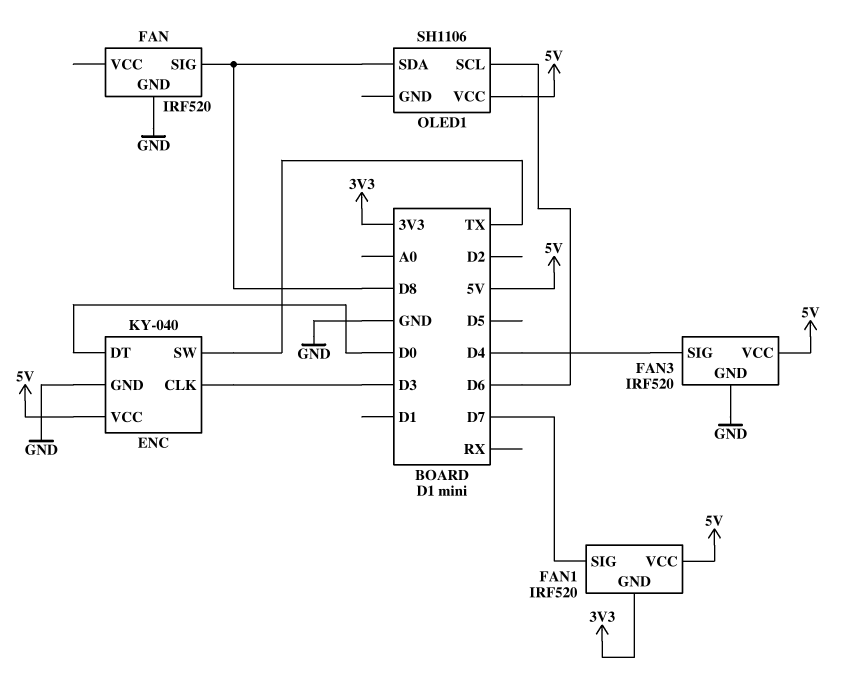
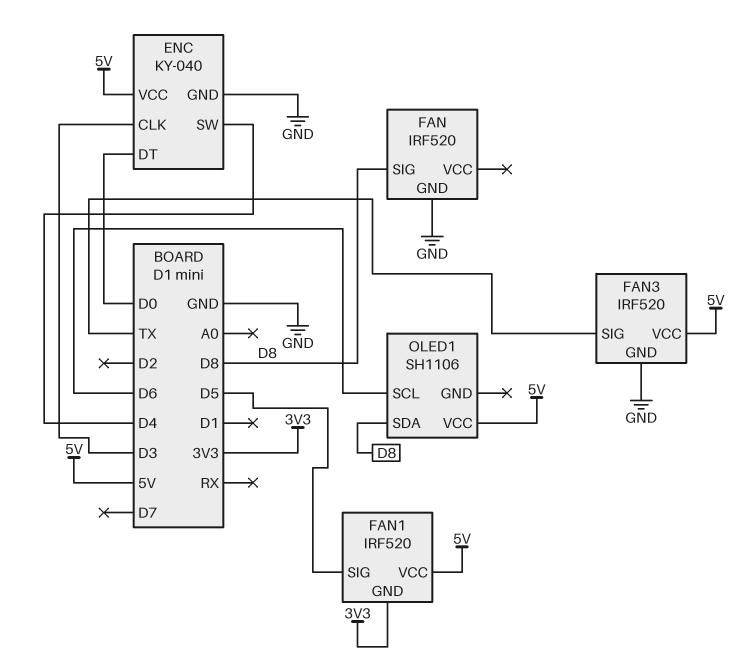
ENC pin SW: TX -> D4
FAN1 pin SIG: D7 -> D5
FAN3 pin SIG: D4 -> TX

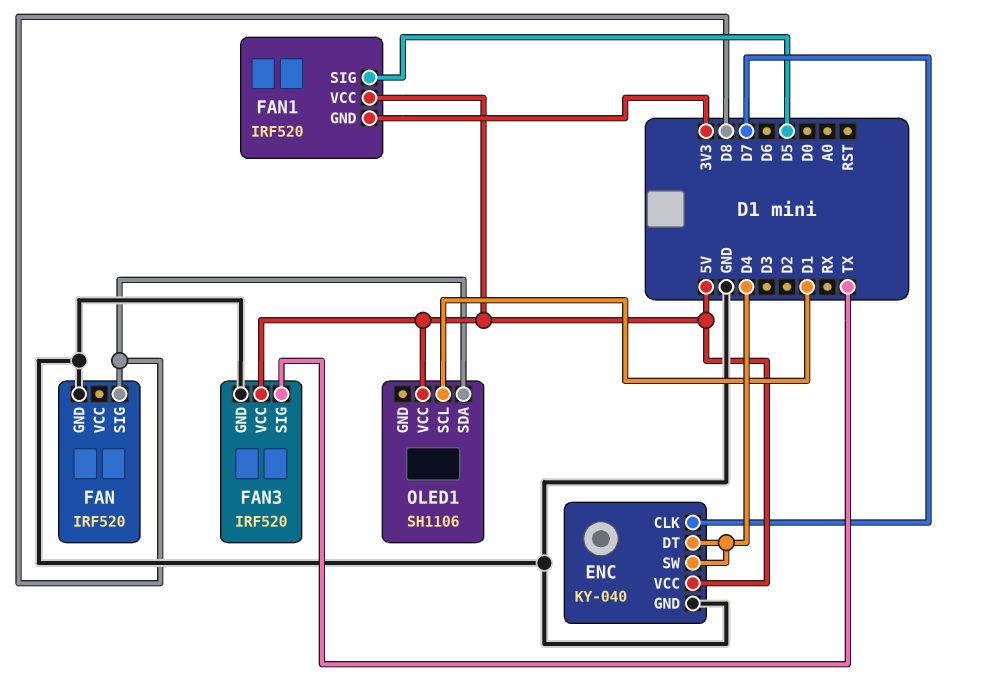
ENC pin CLK: D3 -> D7
ENC pin DT: D0 -> D4
OLED1 pin SCL: D6 -> D1

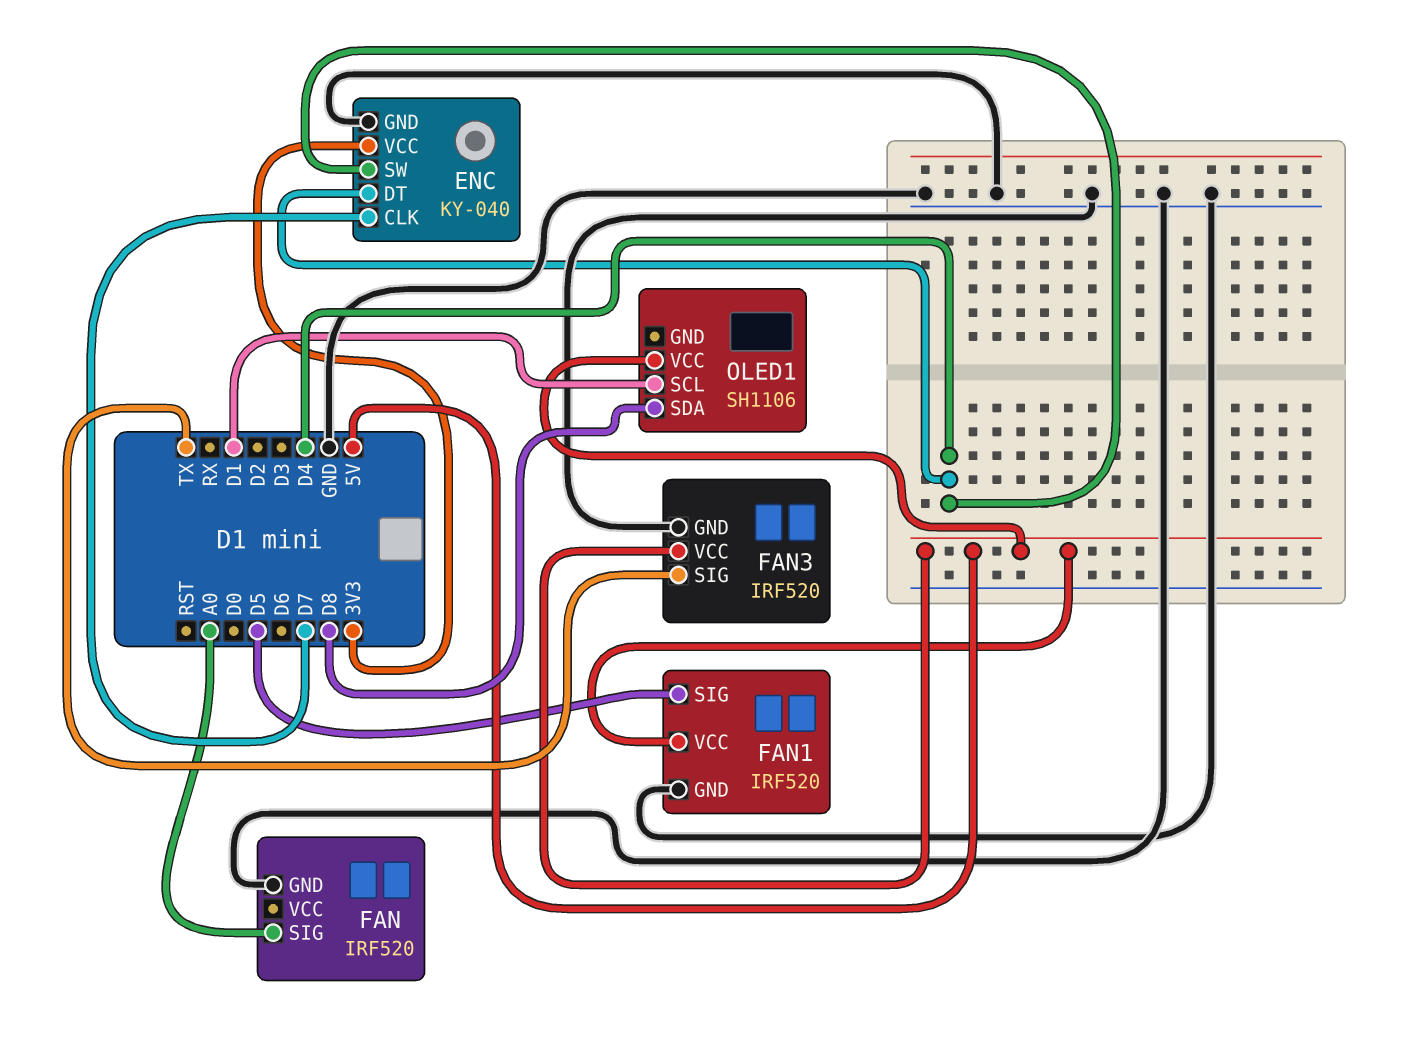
ENC pin VCC: 5V -> 3V3
FAN pin SIG: D8 -> A0
FAN1 pin GND: 3V3 -> GND

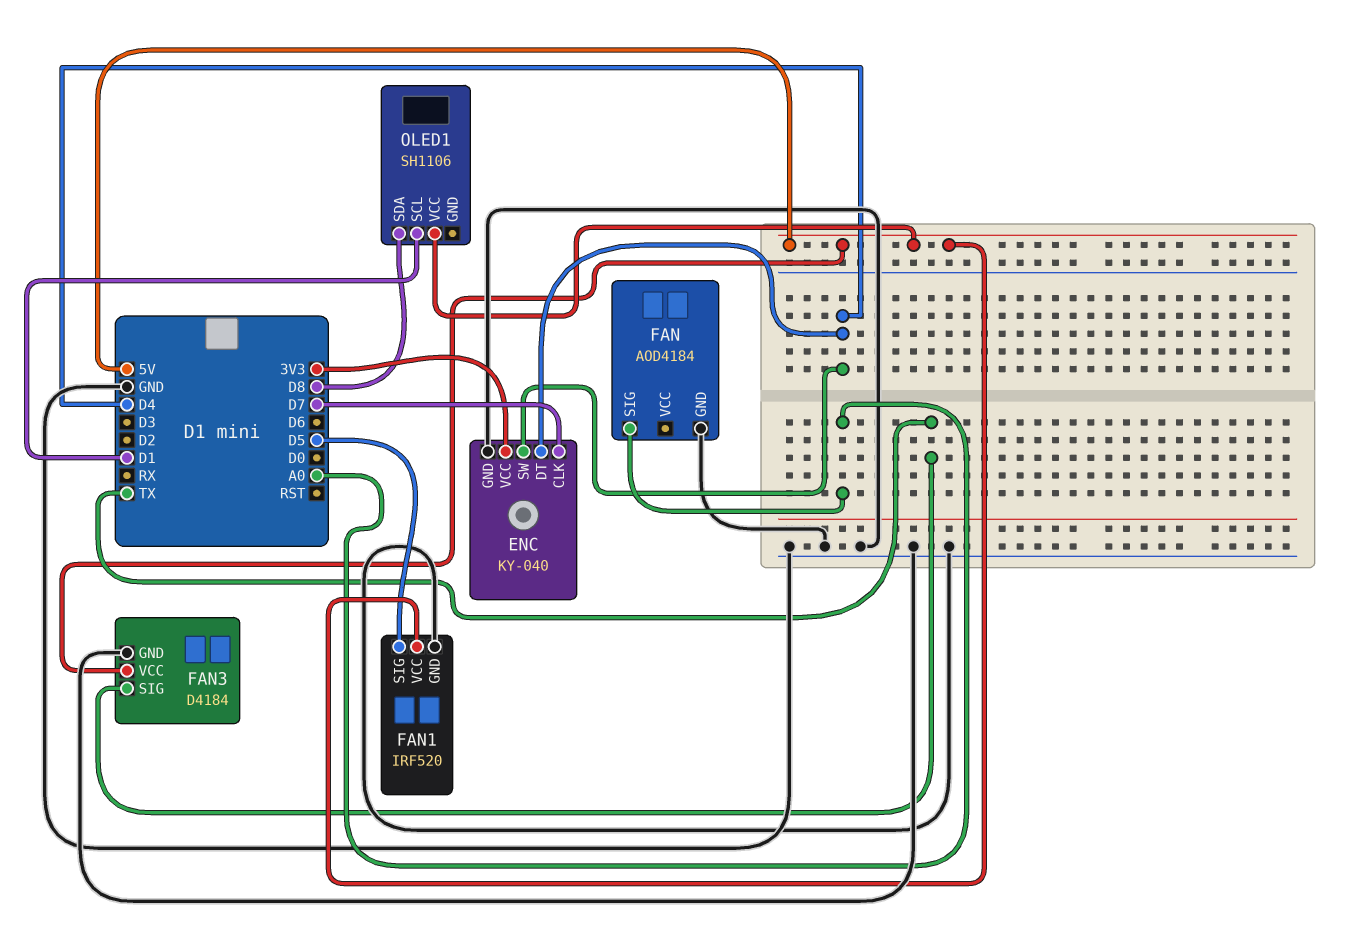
FAN: IRF520 -> AOD4184
FAN3: IRF520 -> D4184

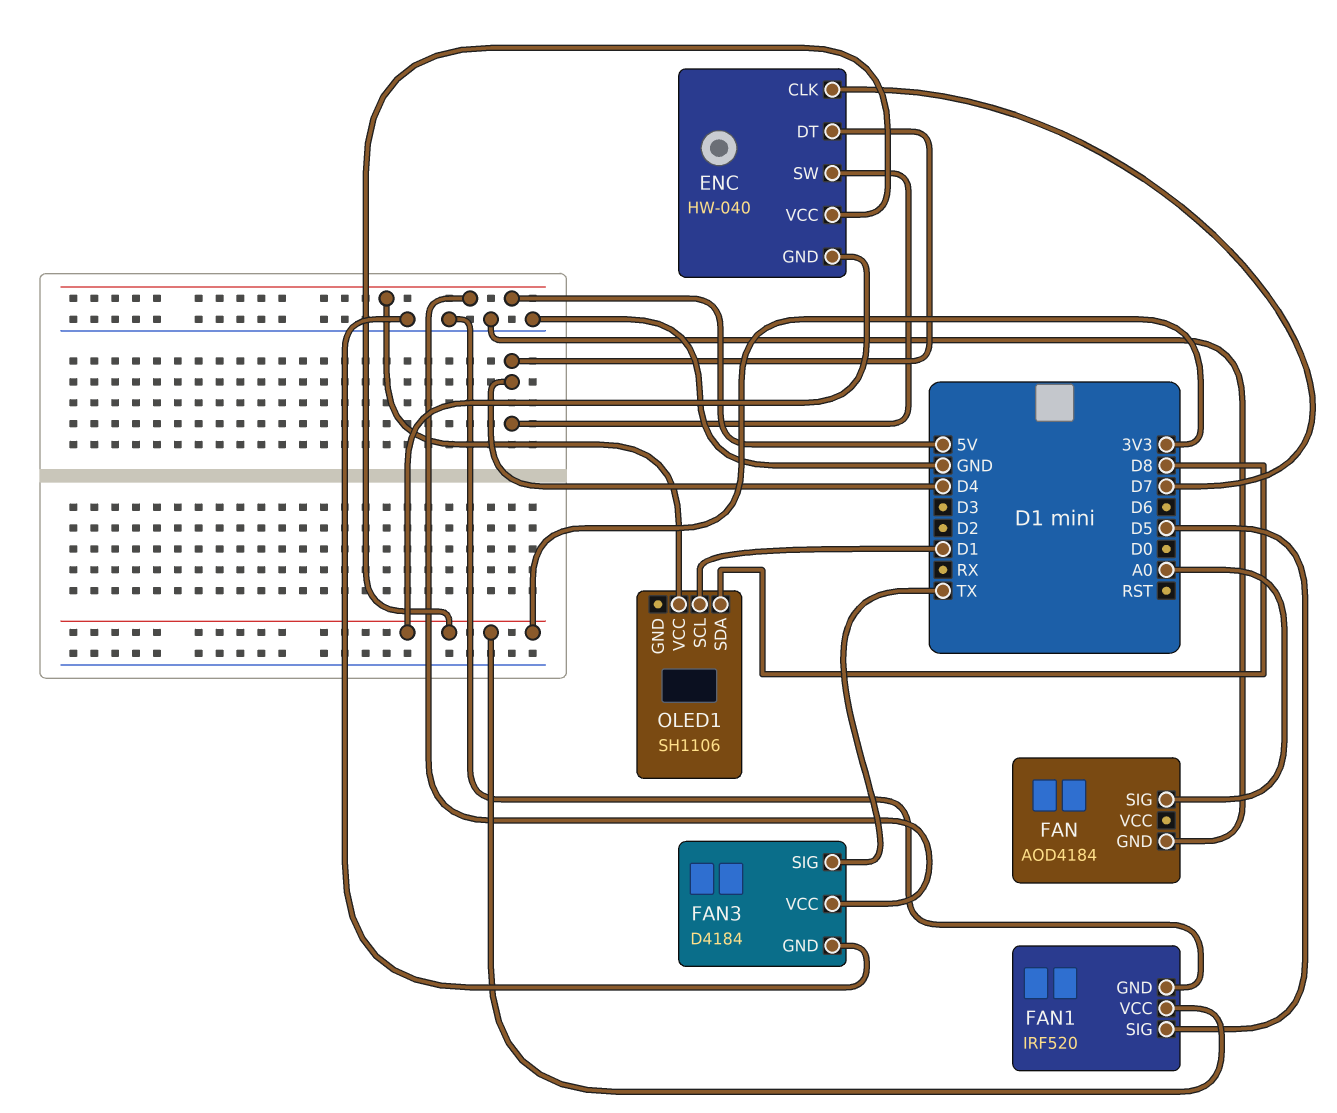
ENC: KY-040 -> HW-040
ENC pin GND: GND -> 3V3
FAN1 pin VCC: 5V -> 3V3

